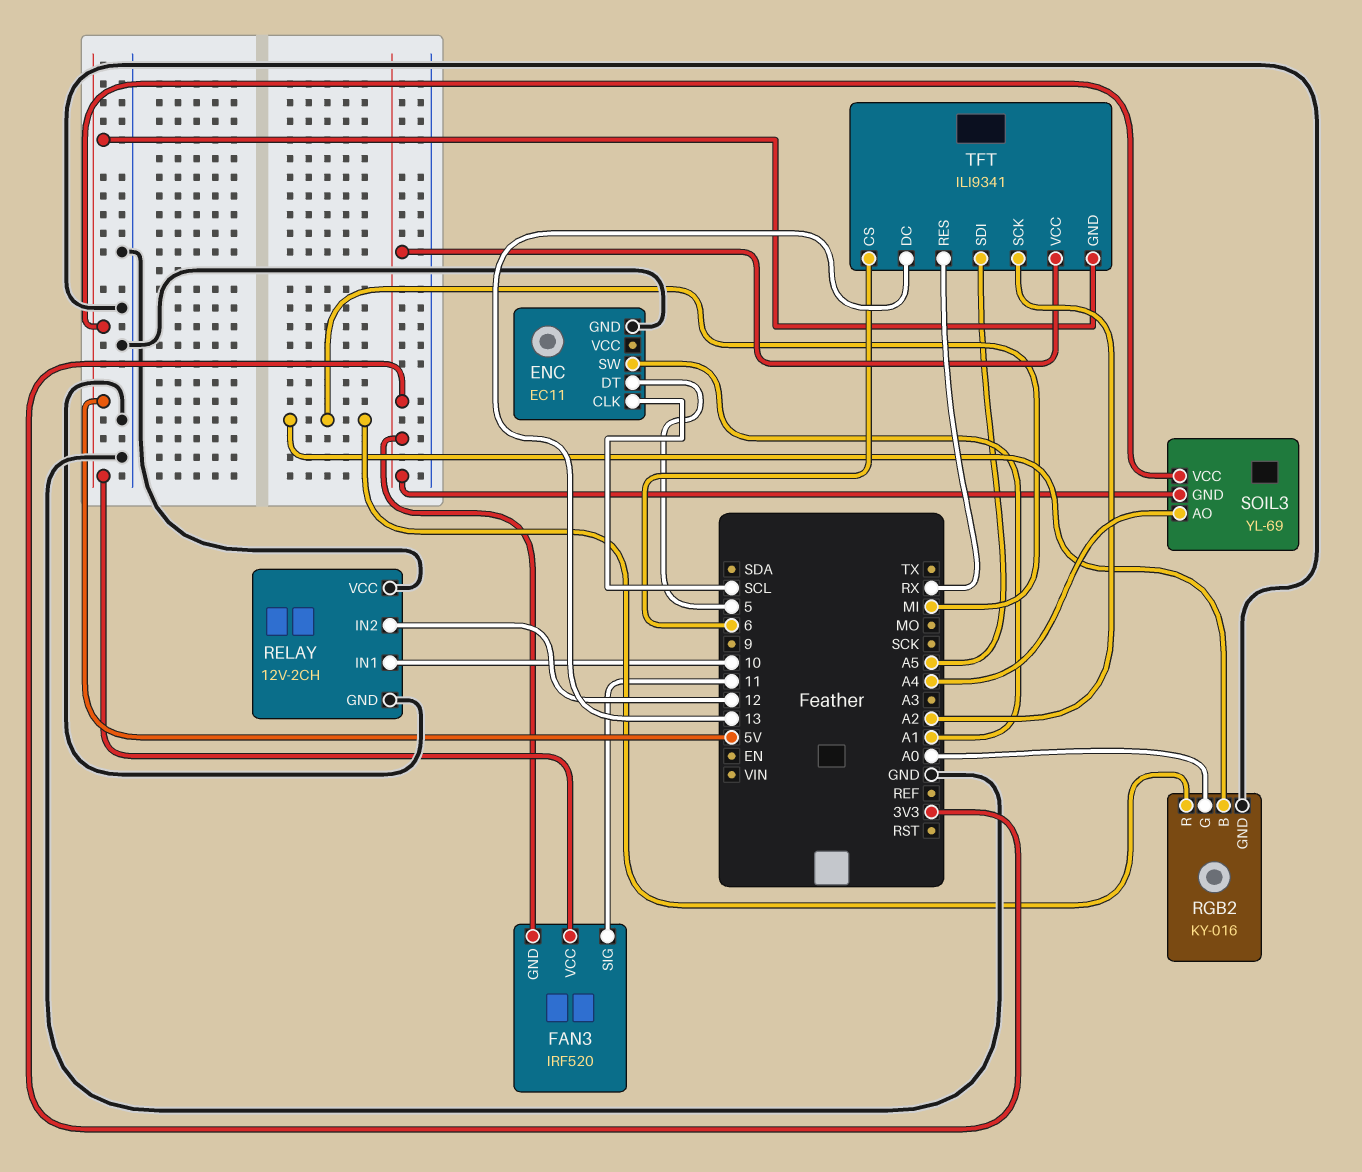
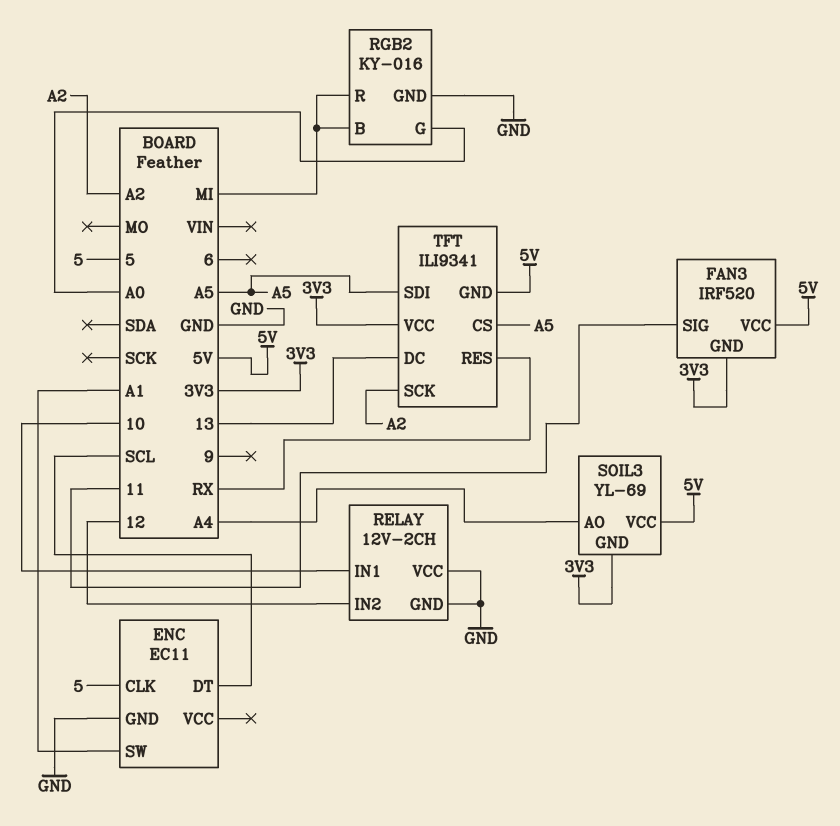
ENC pin CLK: SCL -> 5
ENC pin DT: 5 -> SCL
TFT pin CS: 6 -> A5

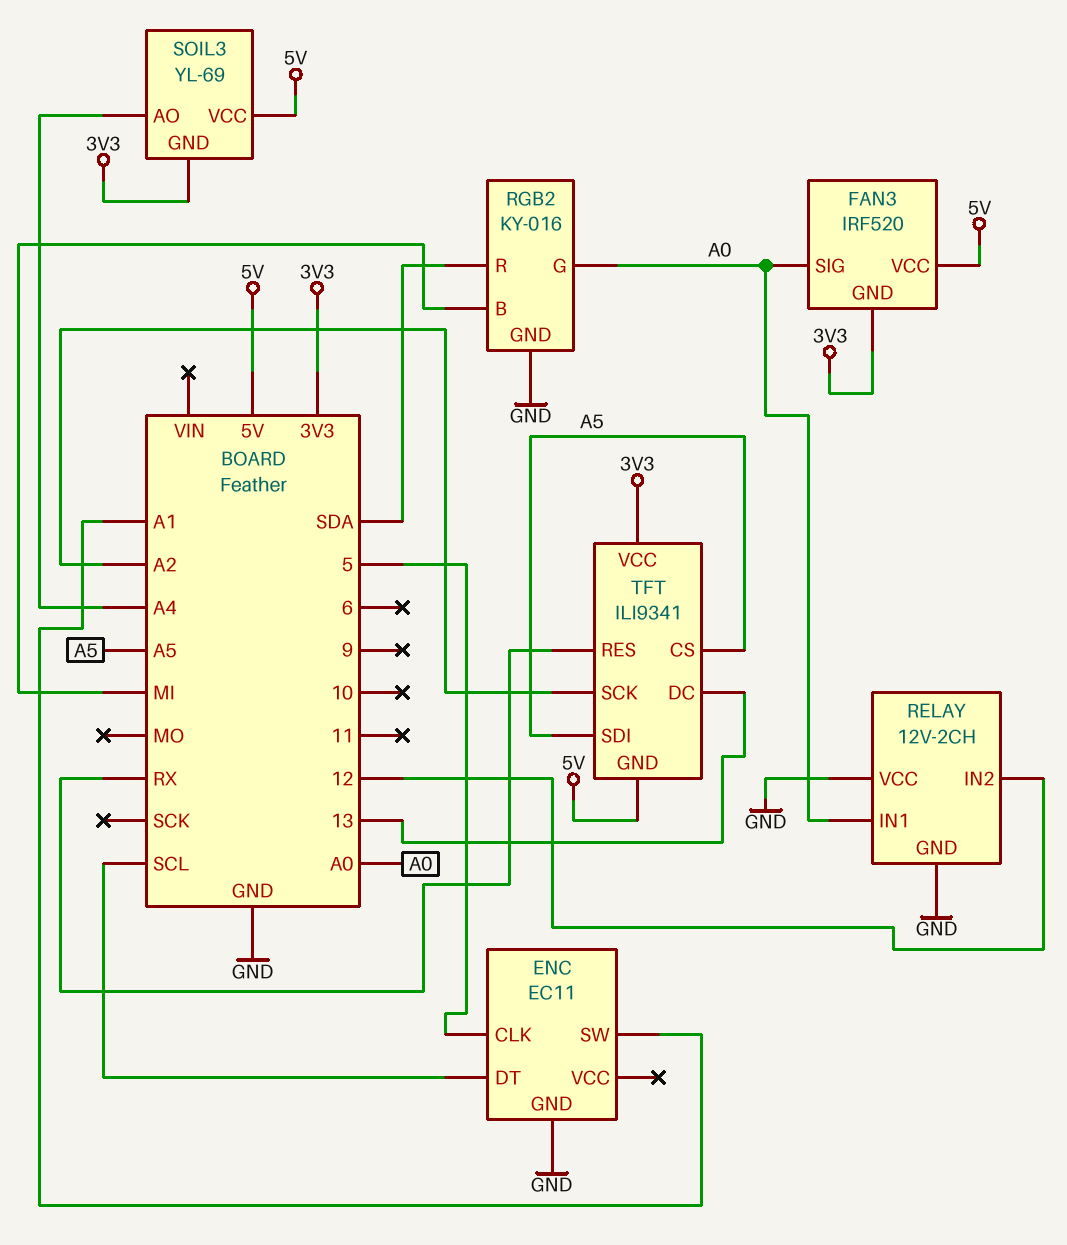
FAN3 pin SIG: 11 -> A0
RELAY pin IN1: 10 -> A0
RGB2 pin R: MI -> SDA

